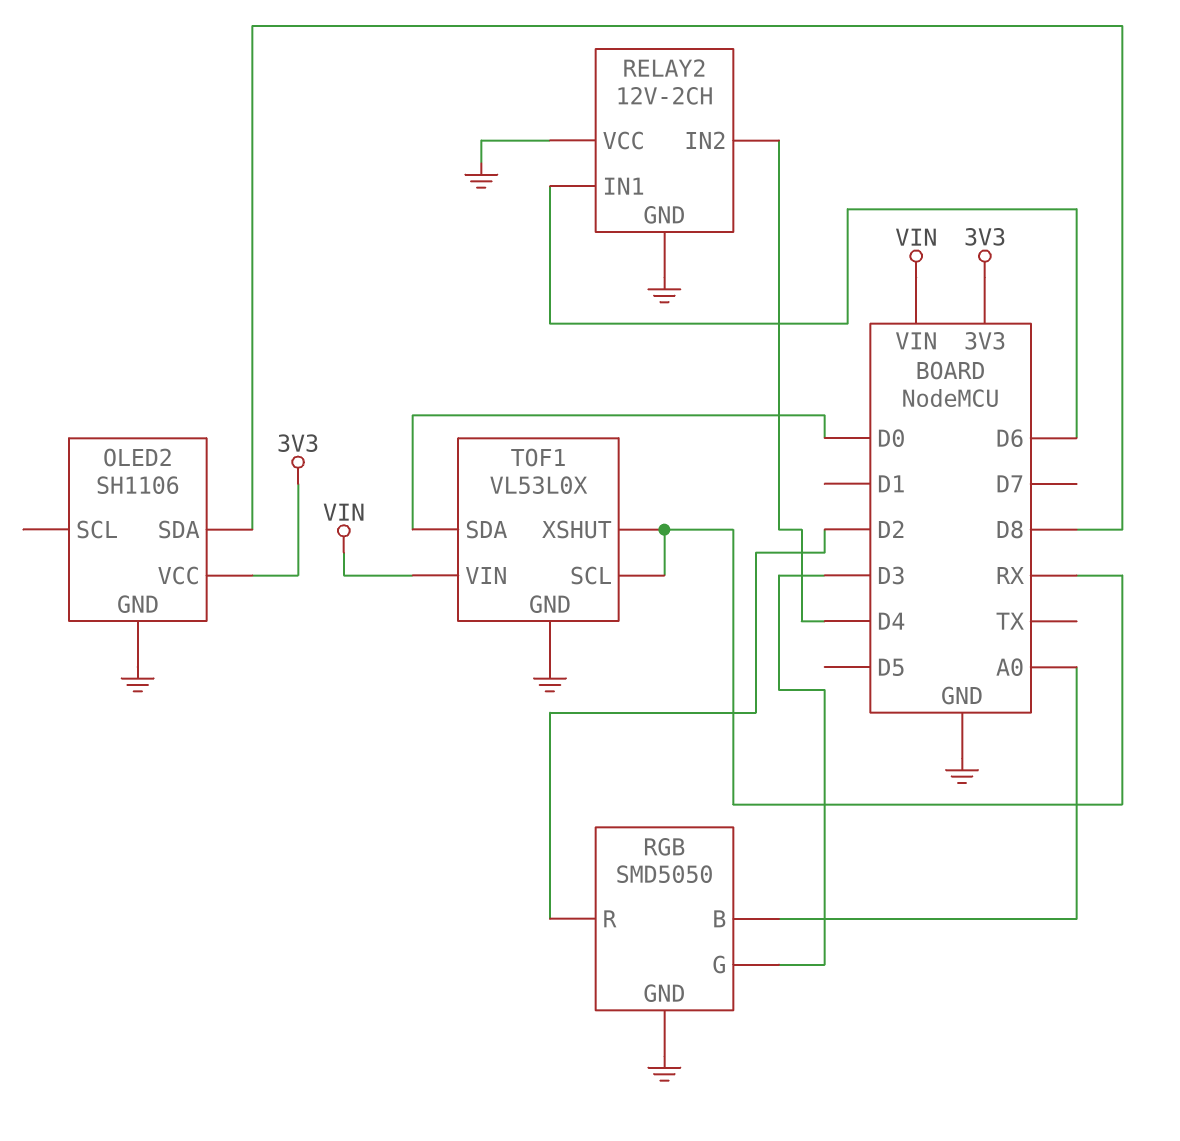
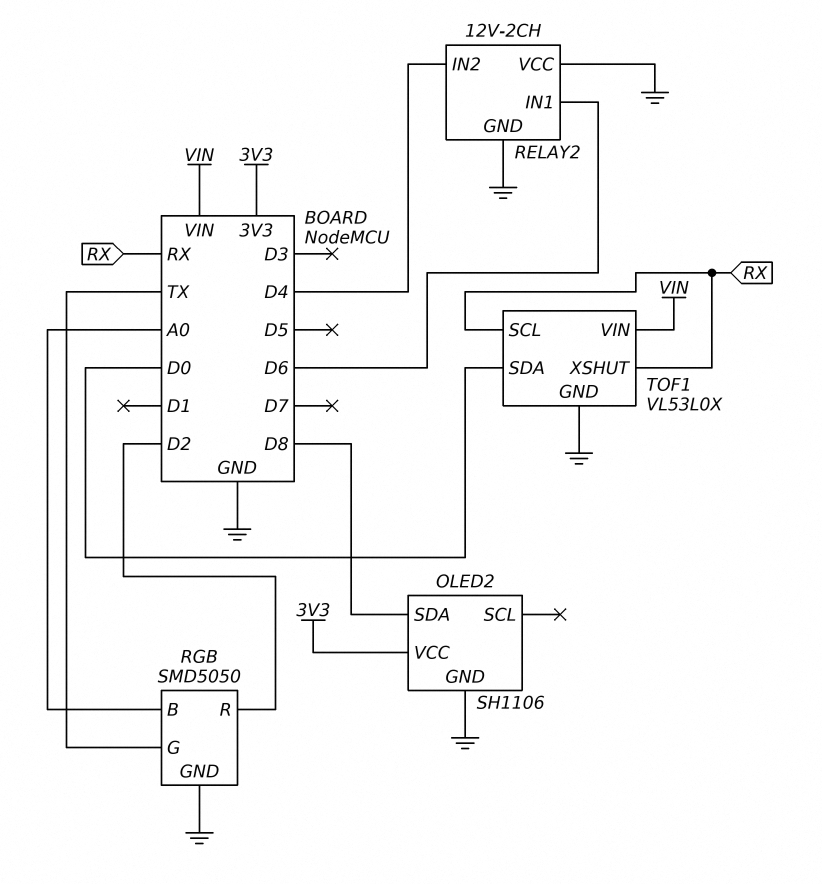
RGB pin G: D3 -> TX

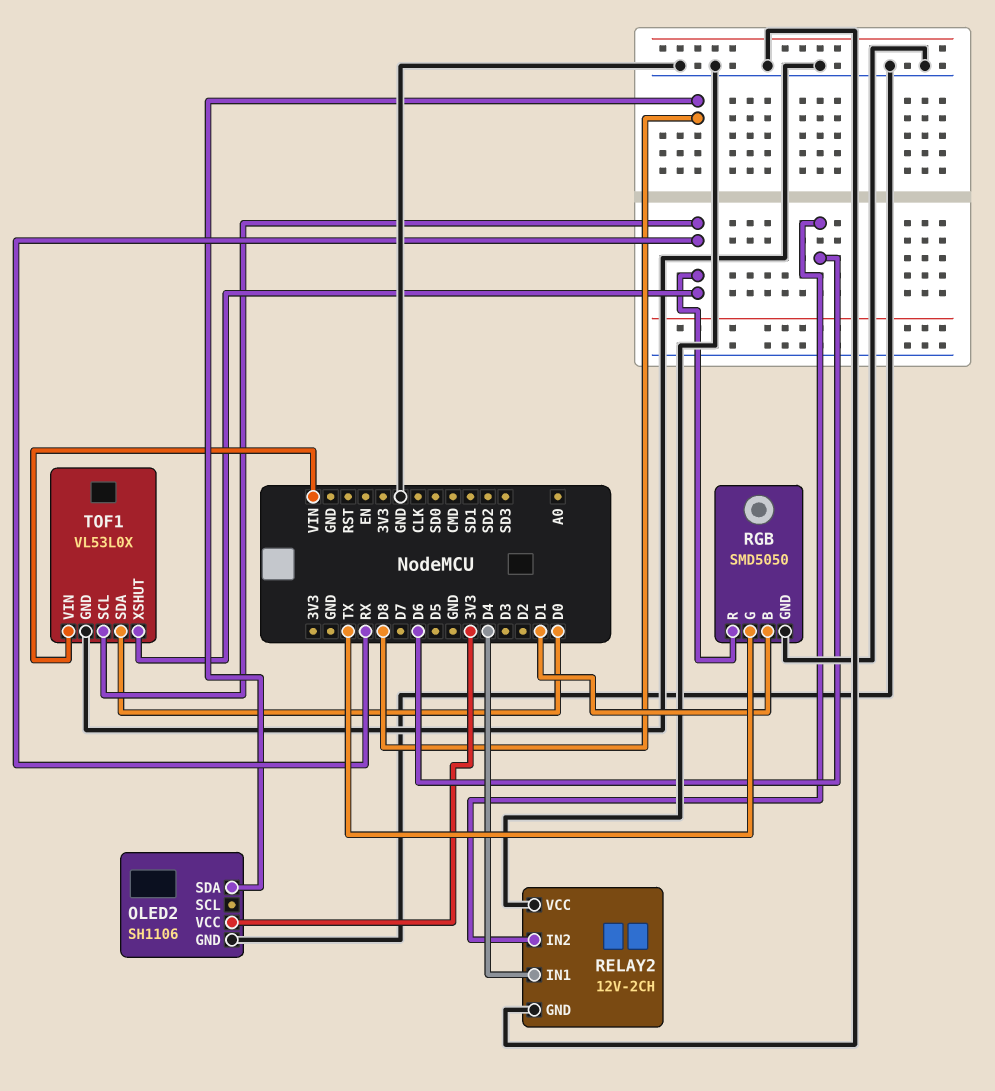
RELAY2 pin IN1: D6 -> D4
RELAY2 pin IN2: D4 -> D6
RGB pin B: A0 -> D1
RGB pin R: D2 -> RX

